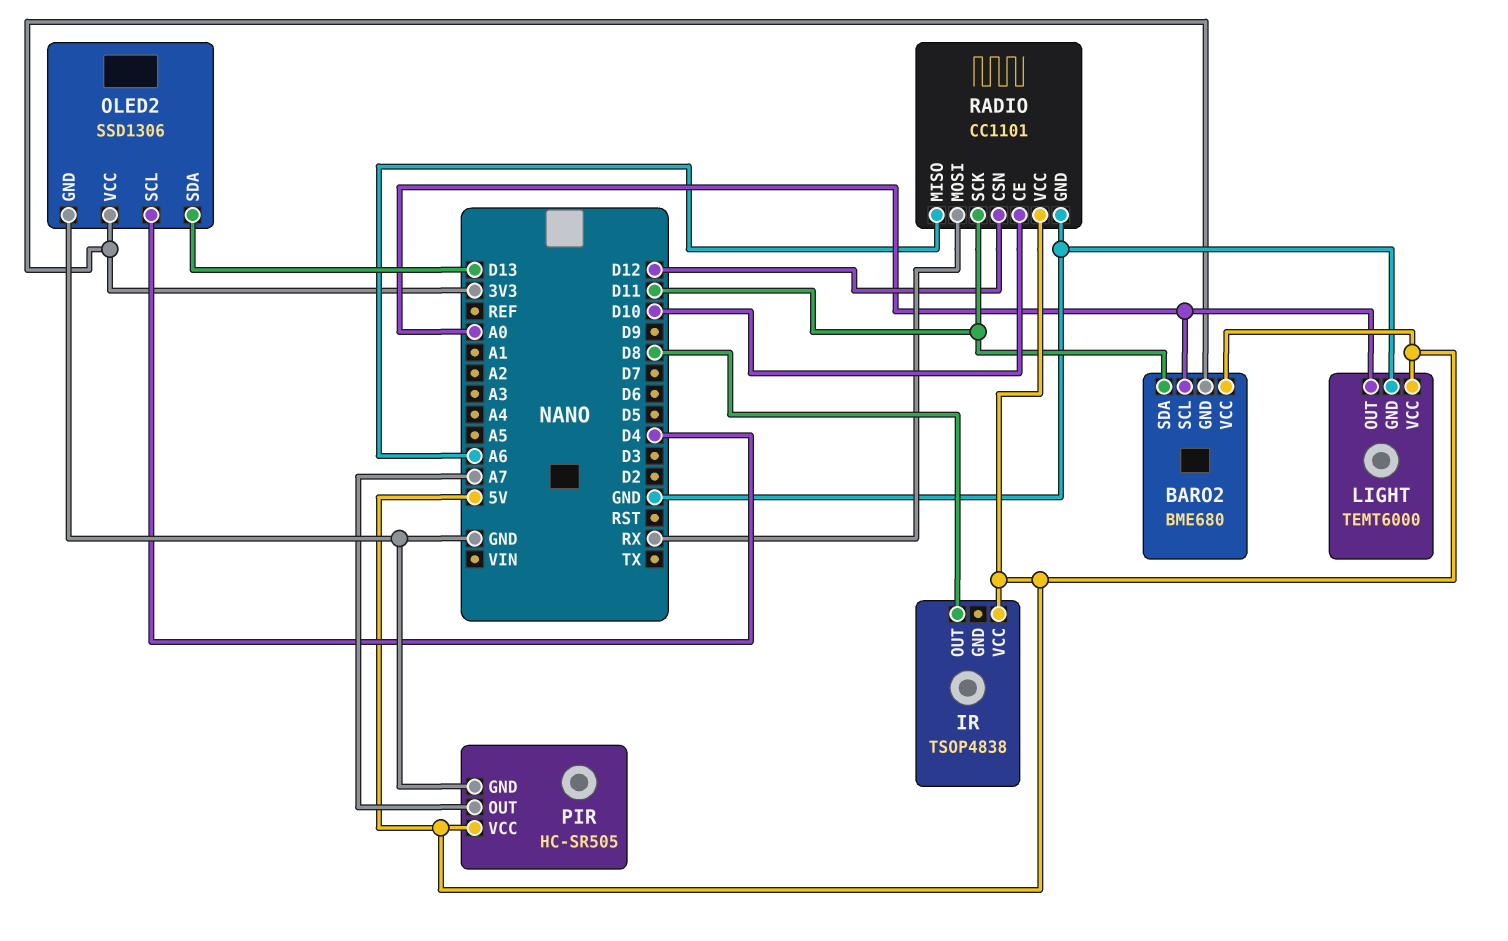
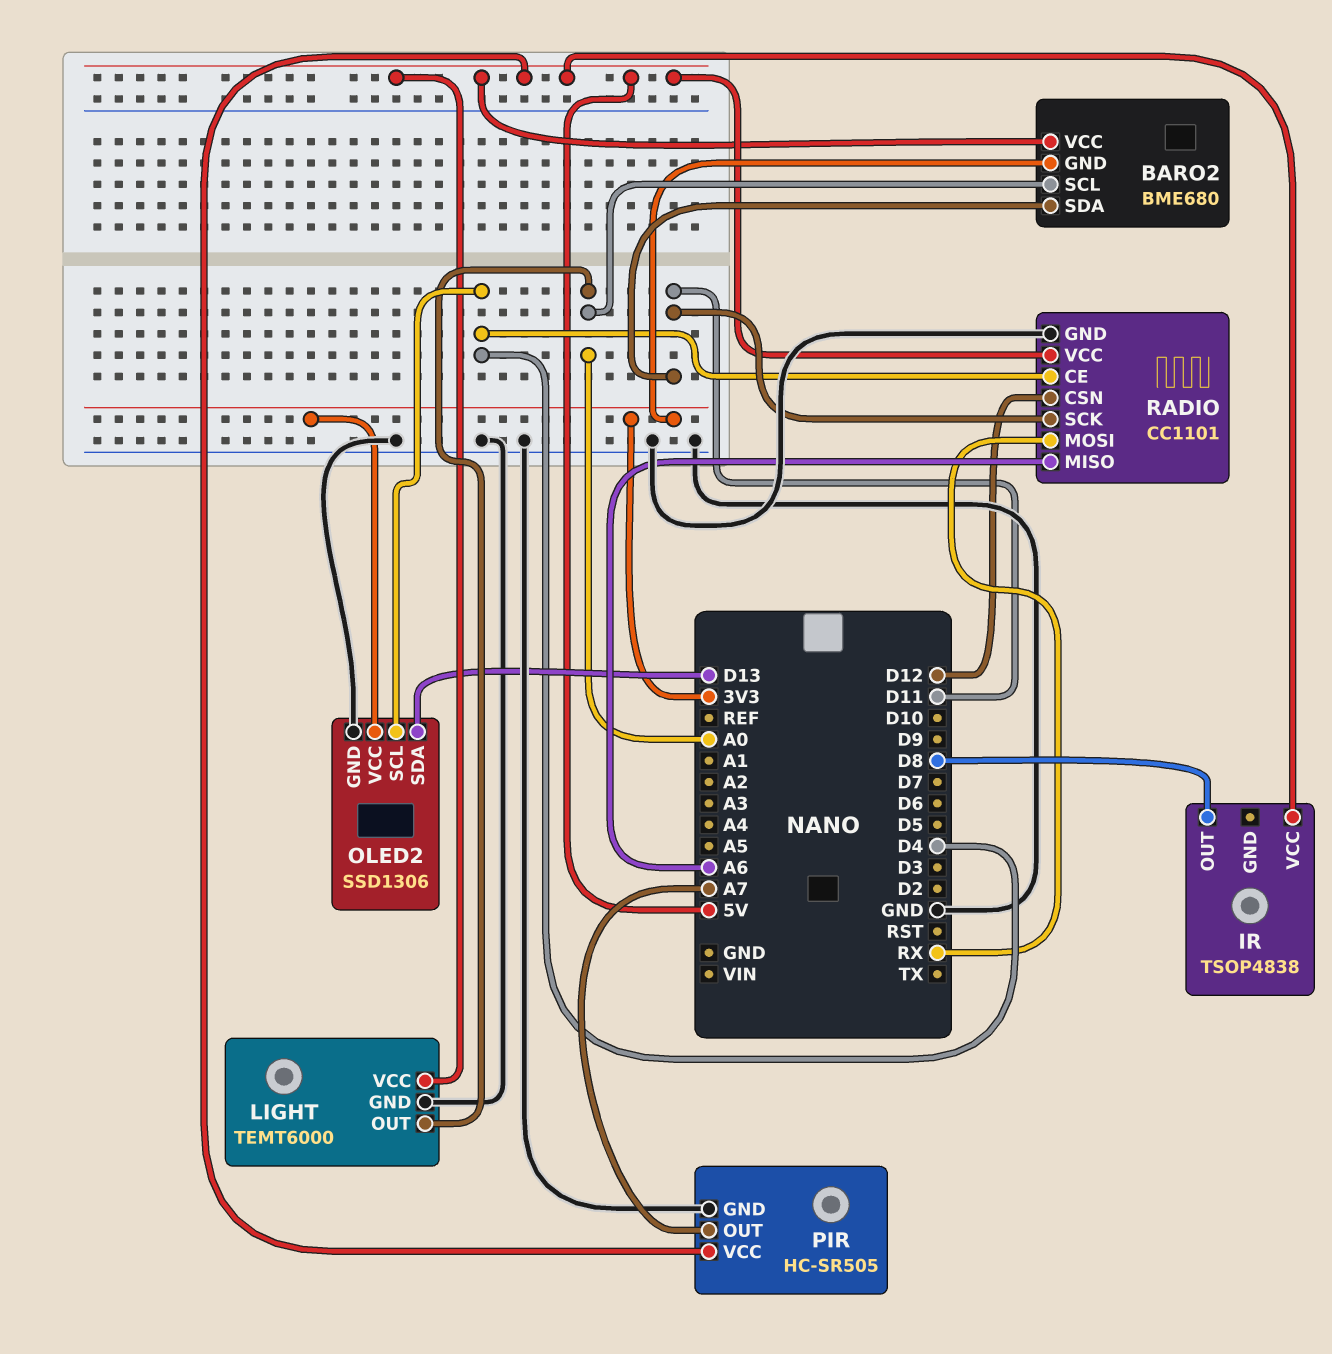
RADIO pin CE: D10 -> D4

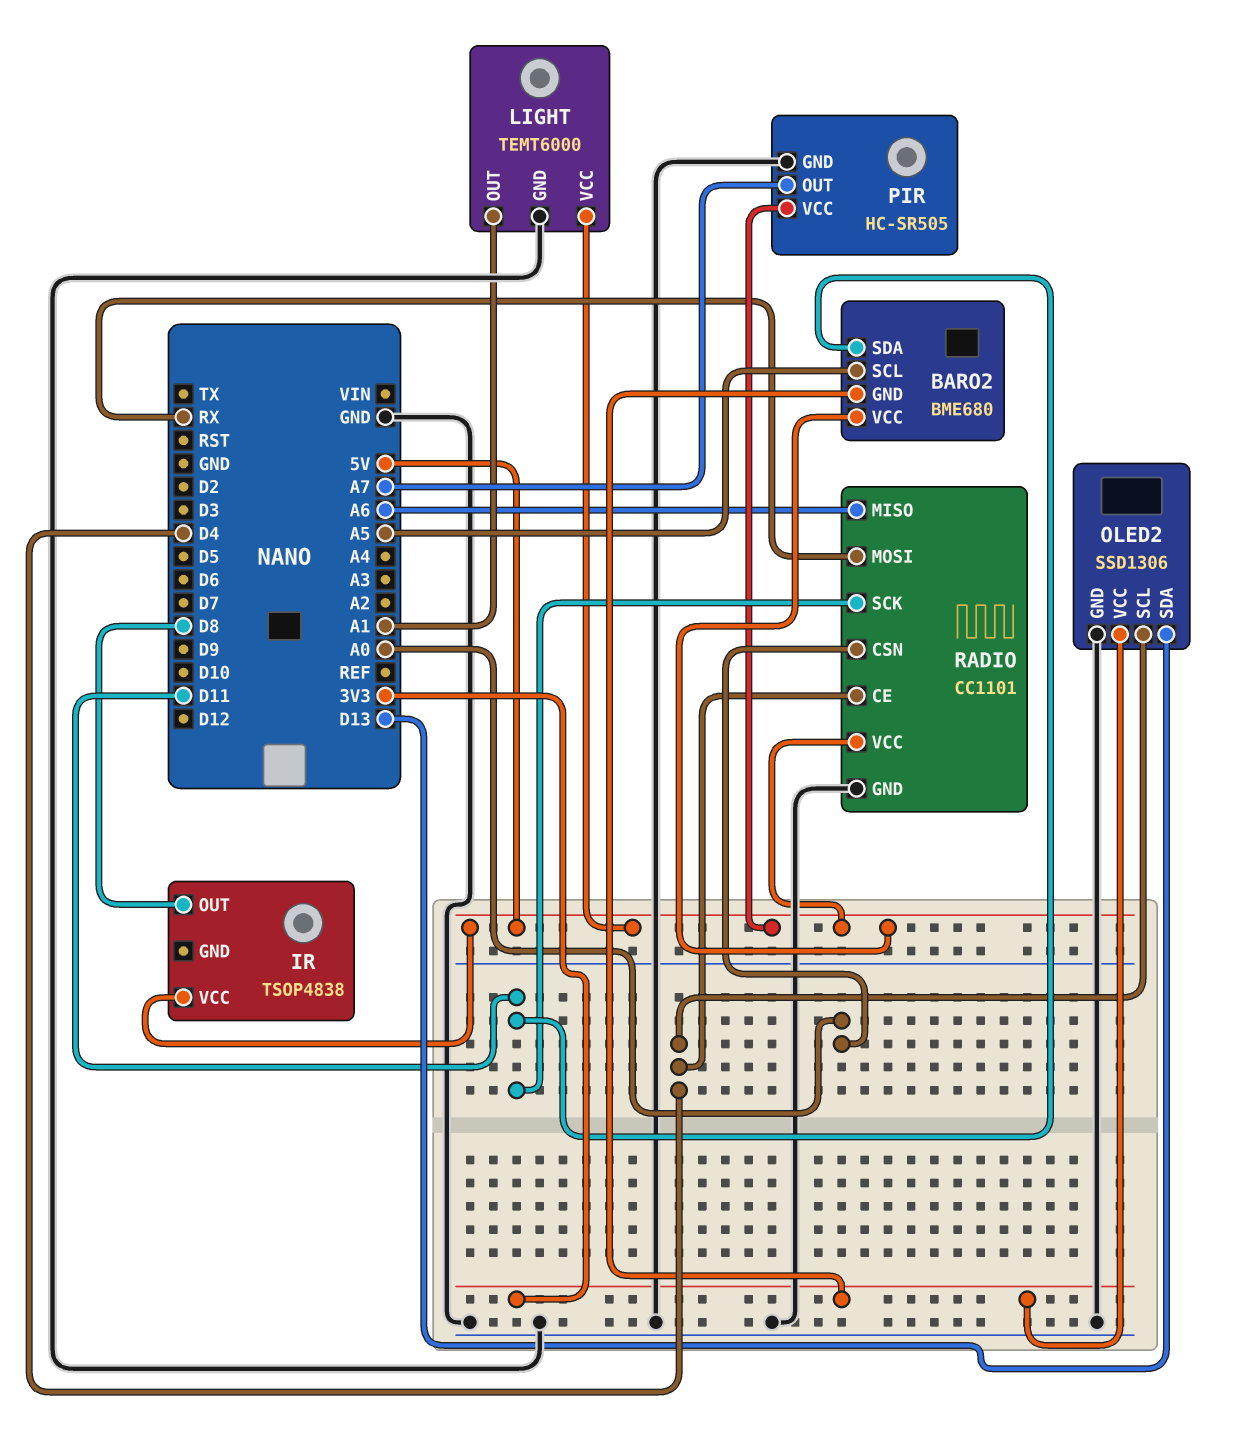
BARO2 pin SCL: A0 -> A5
LIGHT pin OUT: A0 -> A1
RADIO pin CSN: D12 -> A0

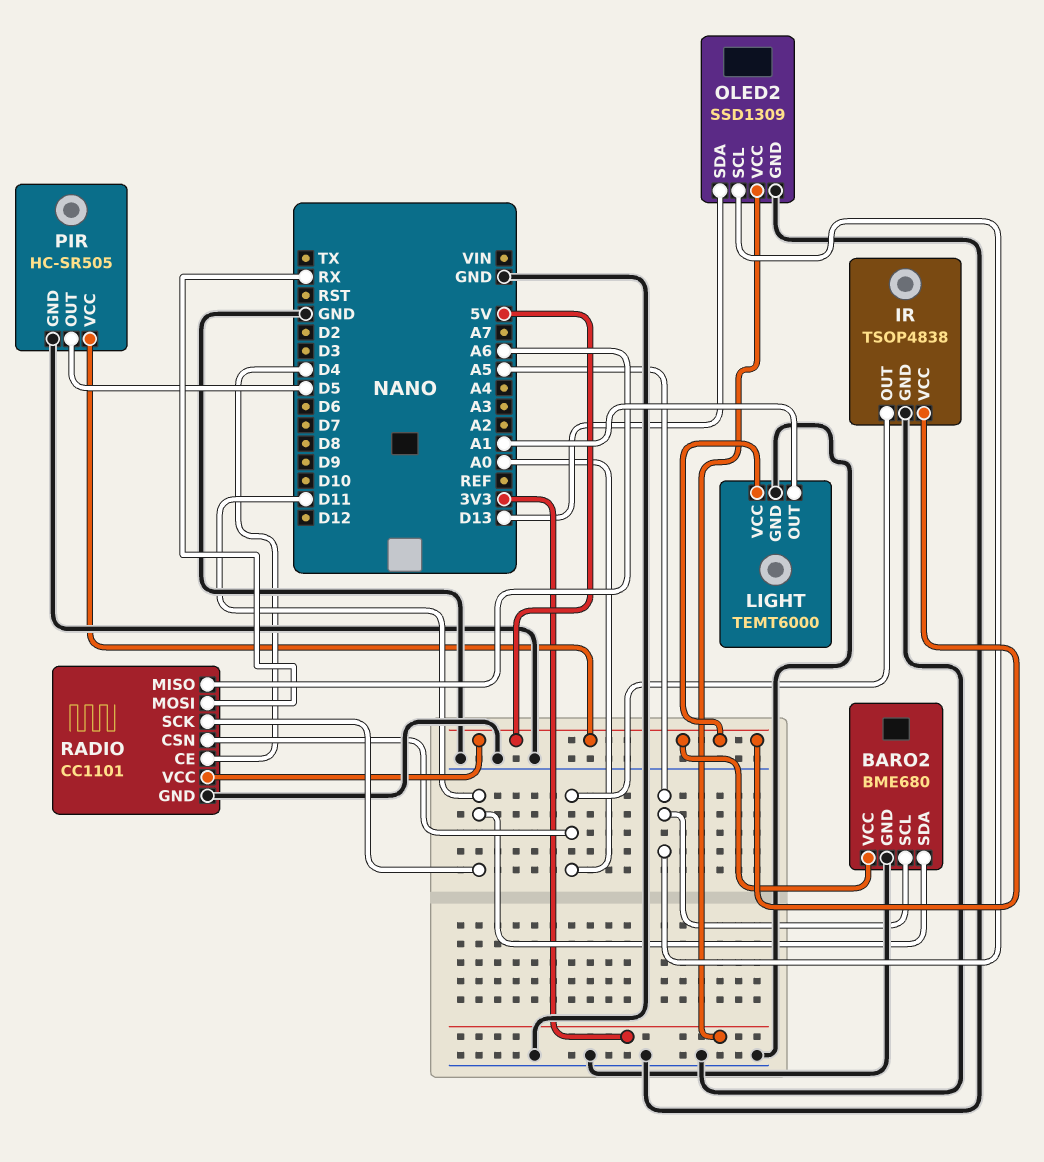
BARO2 pin GND: 3V3 -> GND
IR pin GND: none -> GND
IR pin OUT: D8 -> A0
OLED2: SSD1306 -> SSD1309
OLED2 pin SCL: D4 -> A5
PIR pin OUT: A7 -> D5

